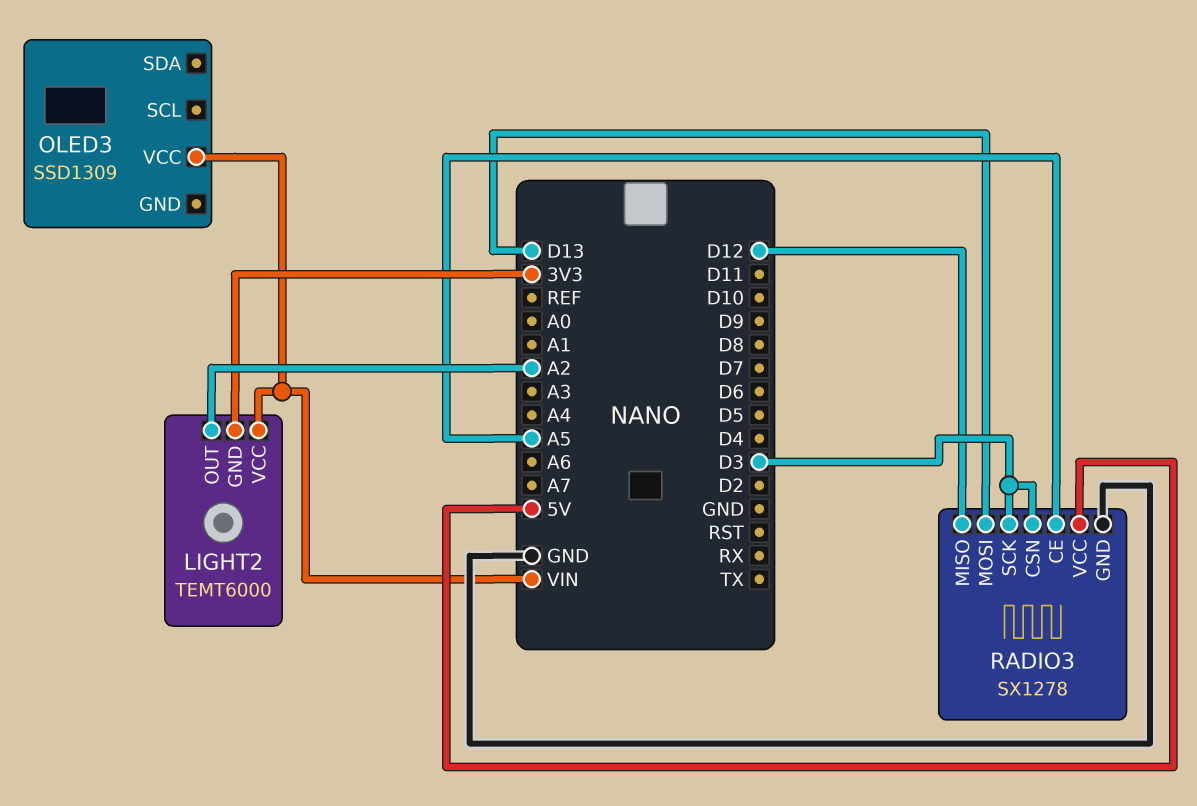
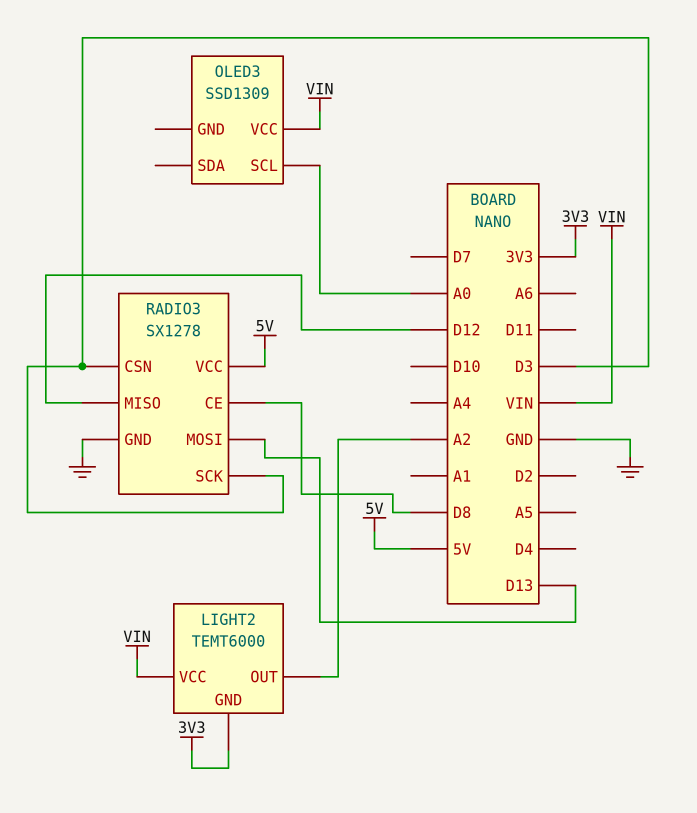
OLED3 pin SCL: none -> A0
RADIO3 pin CE: A5 -> D8

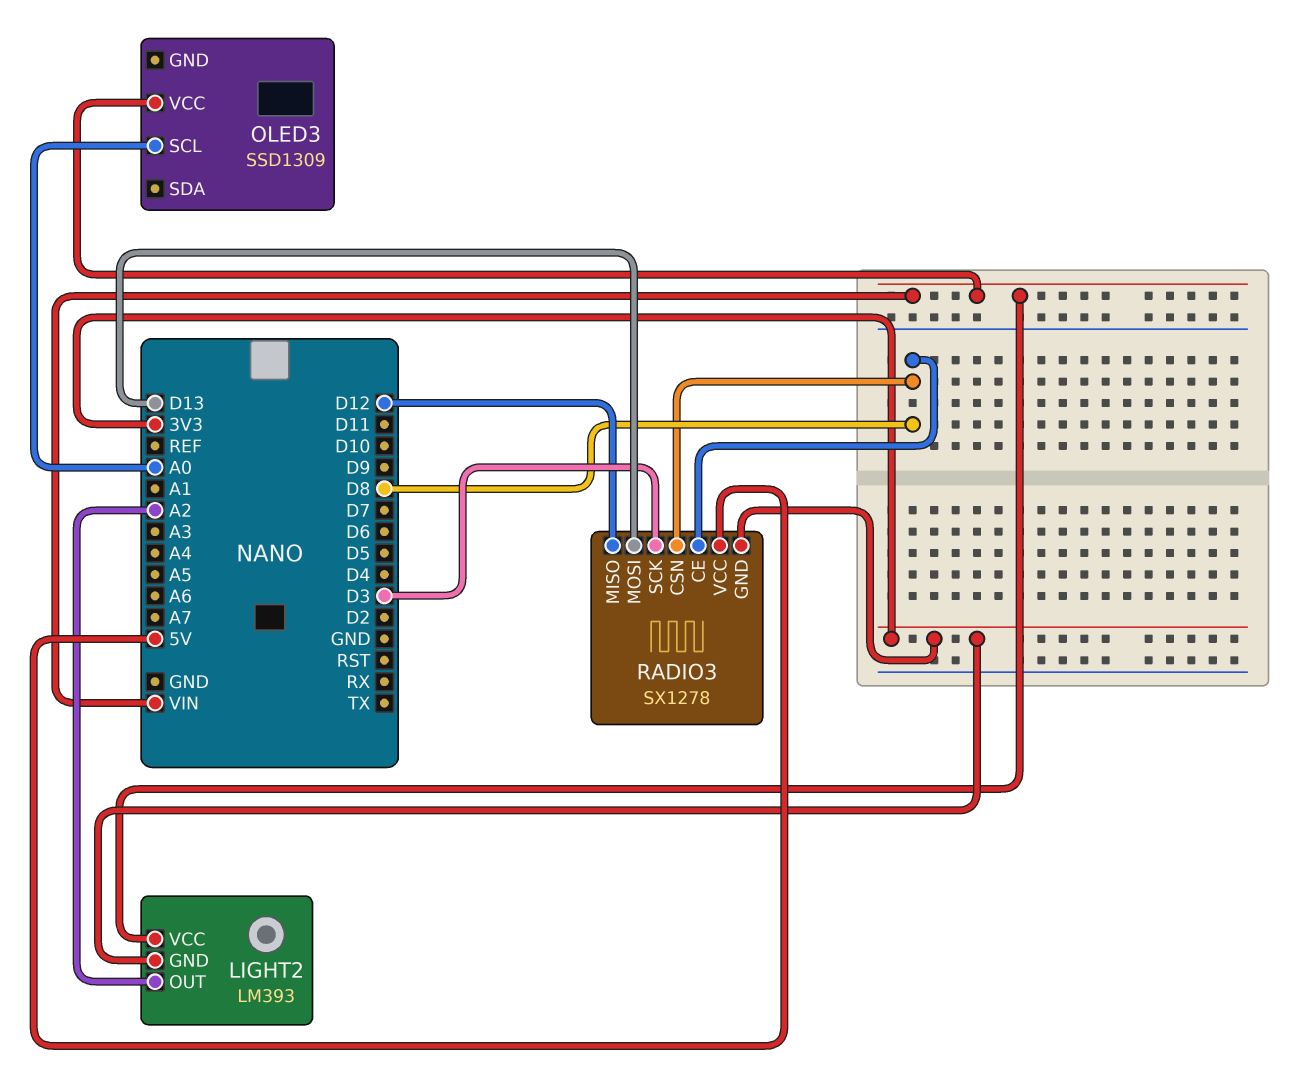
LIGHT2: TEMT6000 -> LM393
RADIO3 pin CSN: D3 -> D8
RADIO3 pin GND: GND -> 3V3

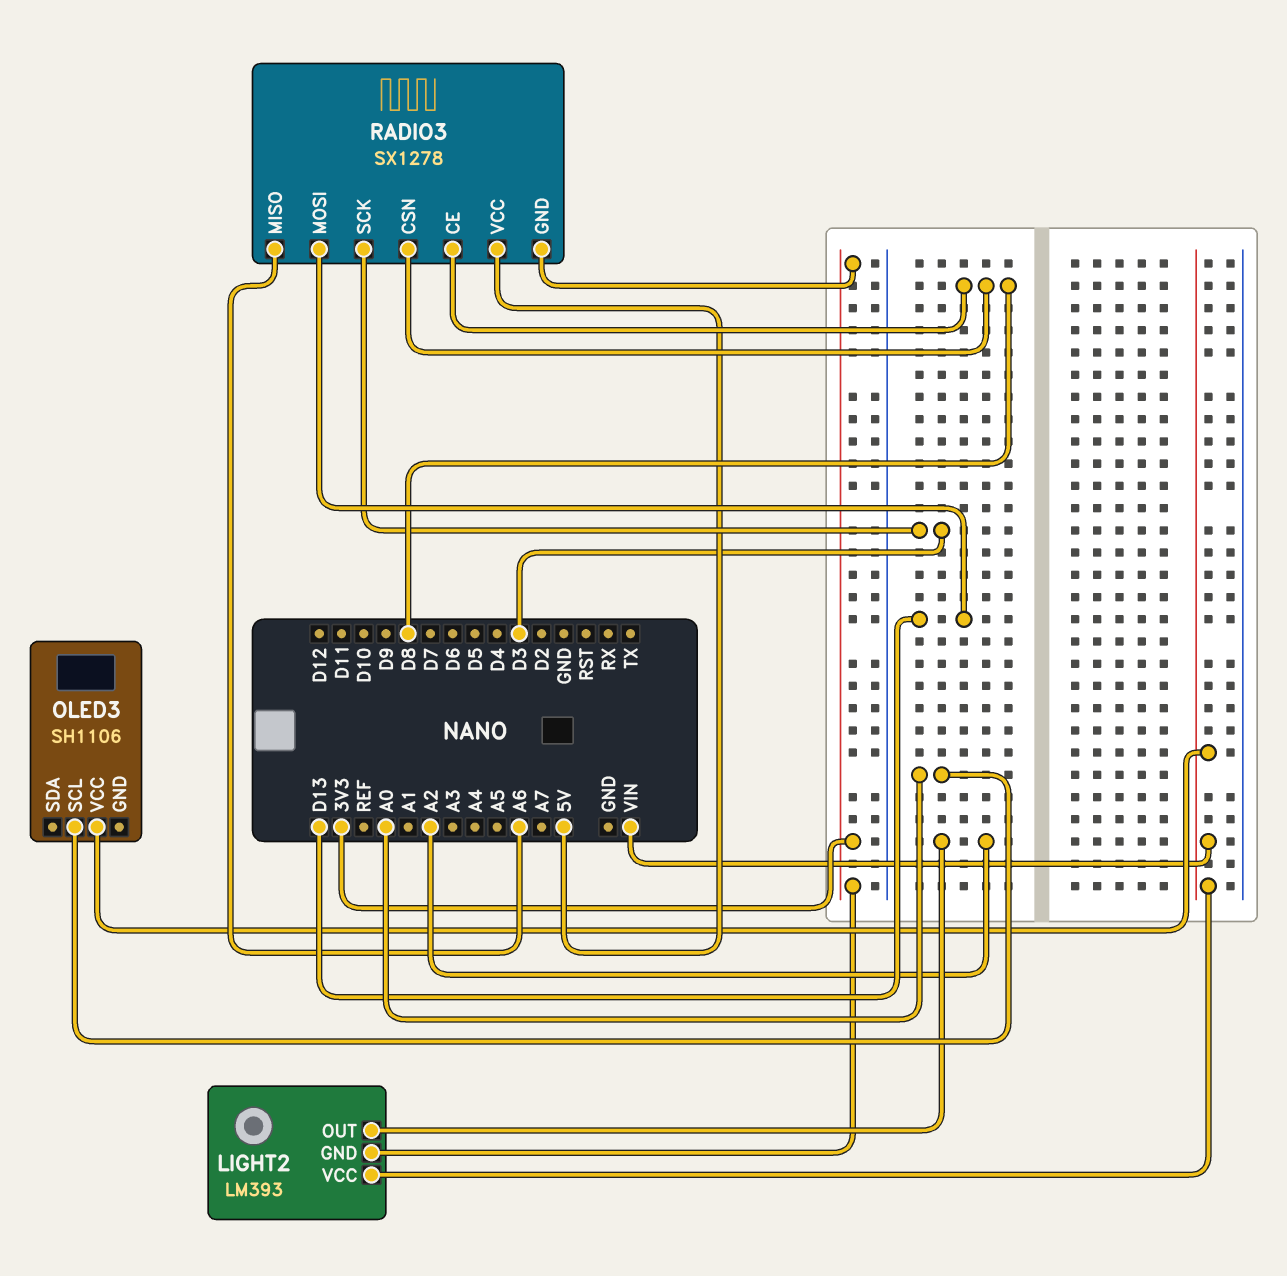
OLED3: SSD1309 -> SH1106
RADIO3 pin MISO: D12 -> A6

